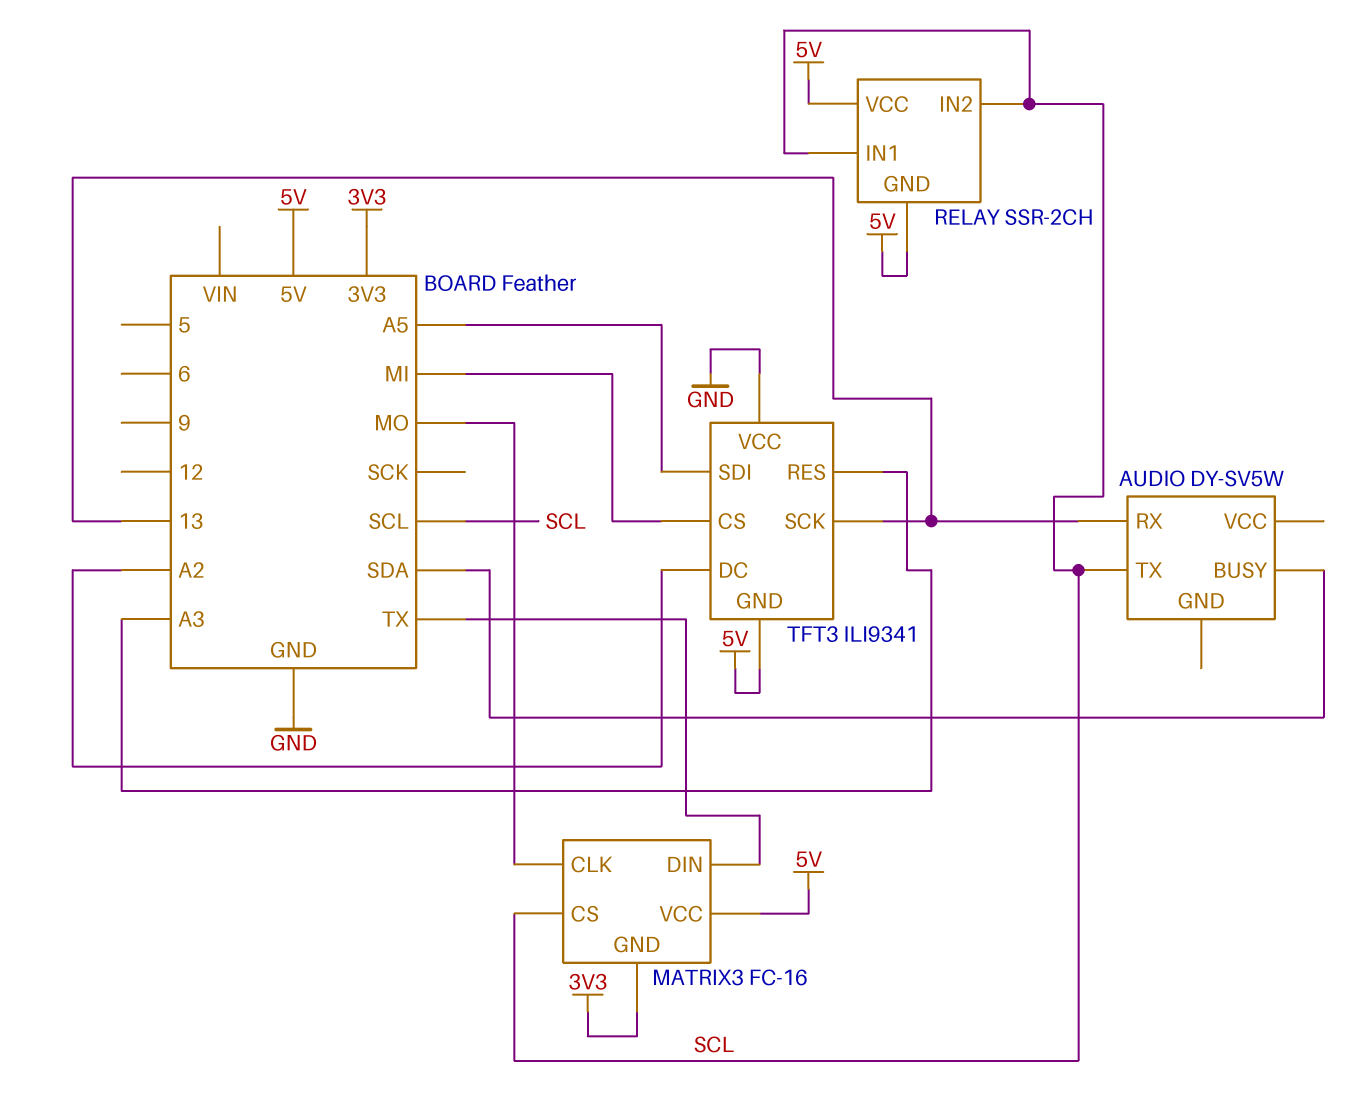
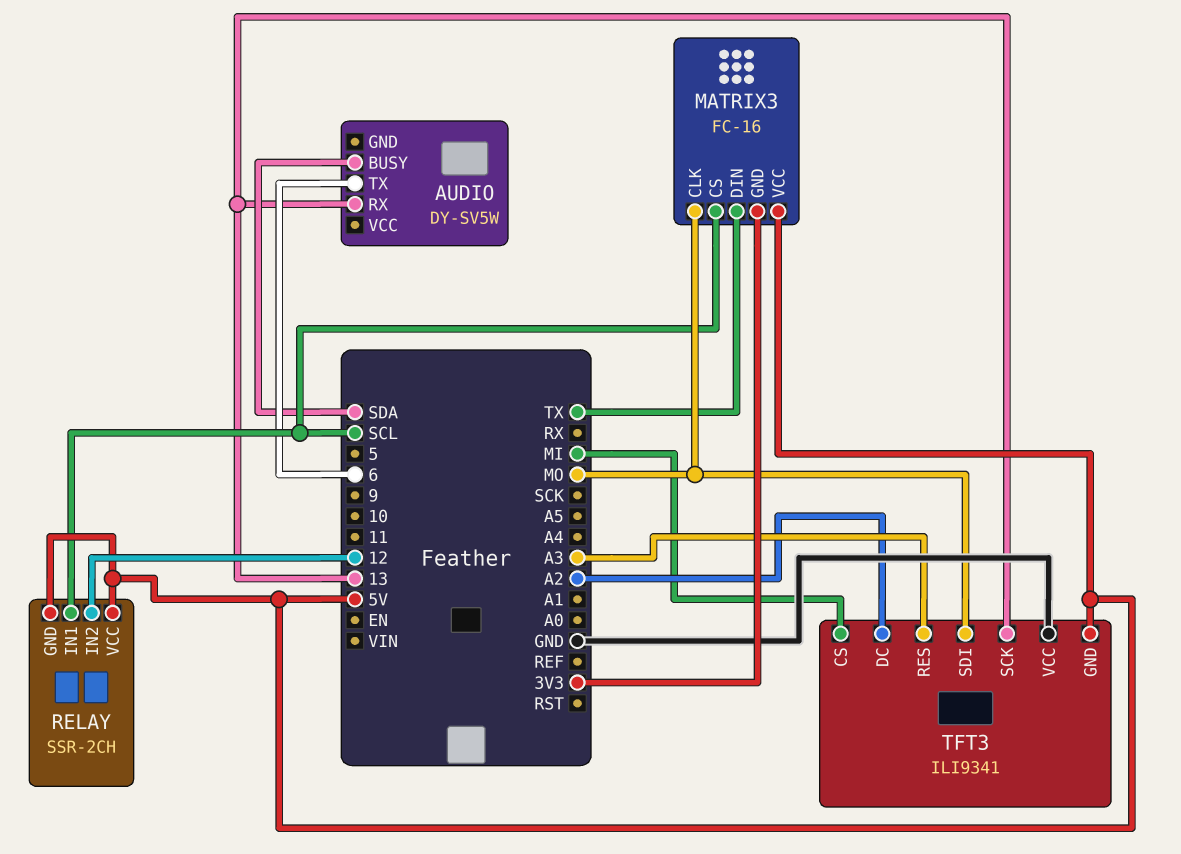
AUDIO pin TX: SCL -> 6
RELAY pin IN2: SCL -> 12
TFT3 pin SDI: A5 -> MO

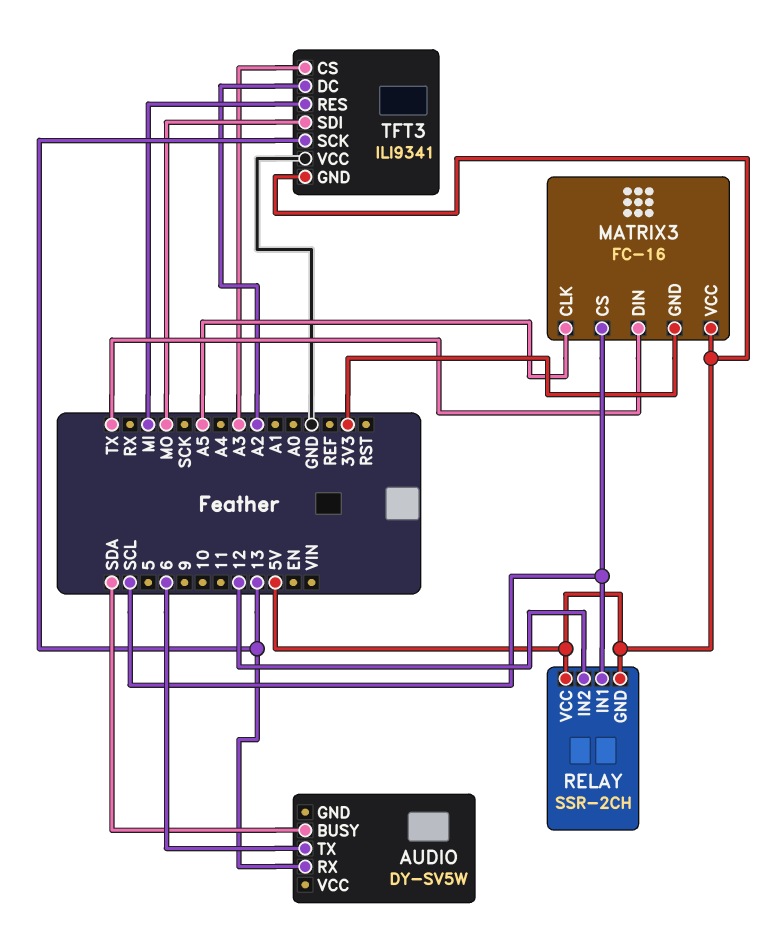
MATRIX3 pin CLK: MO -> A5
TFT3 pin CS: MI -> A3
TFT3 pin RES: A3 -> MI

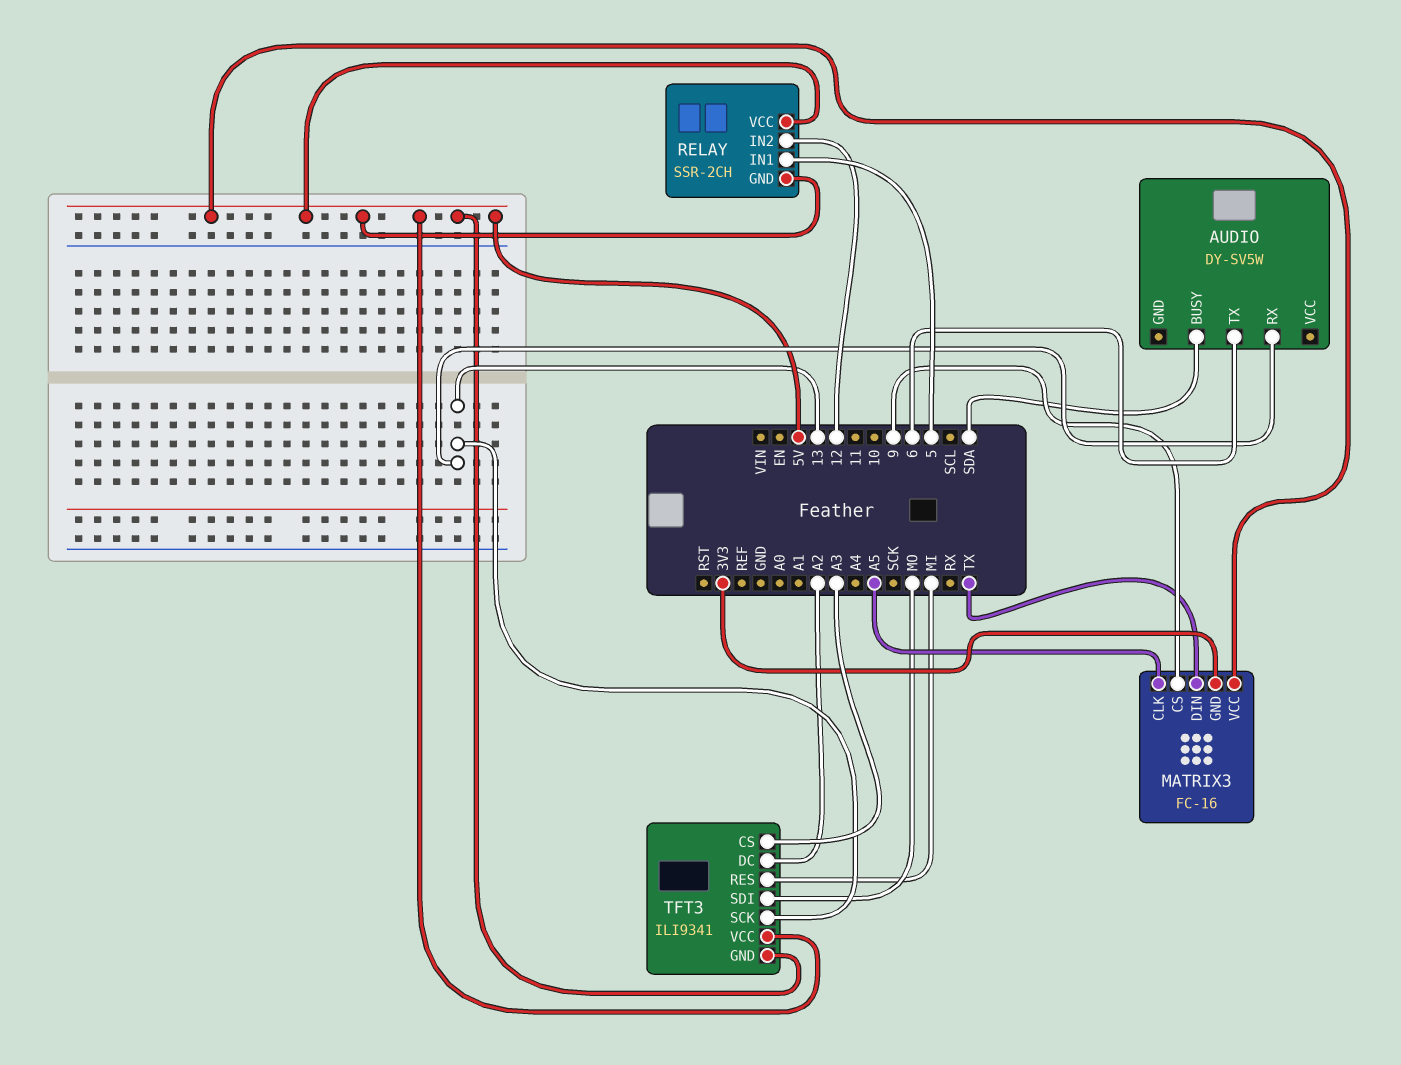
MATRIX3 pin CS: SCL -> 9
RELAY pin IN1: SCL -> 5
TFT3 pin VCC: GND -> 5V

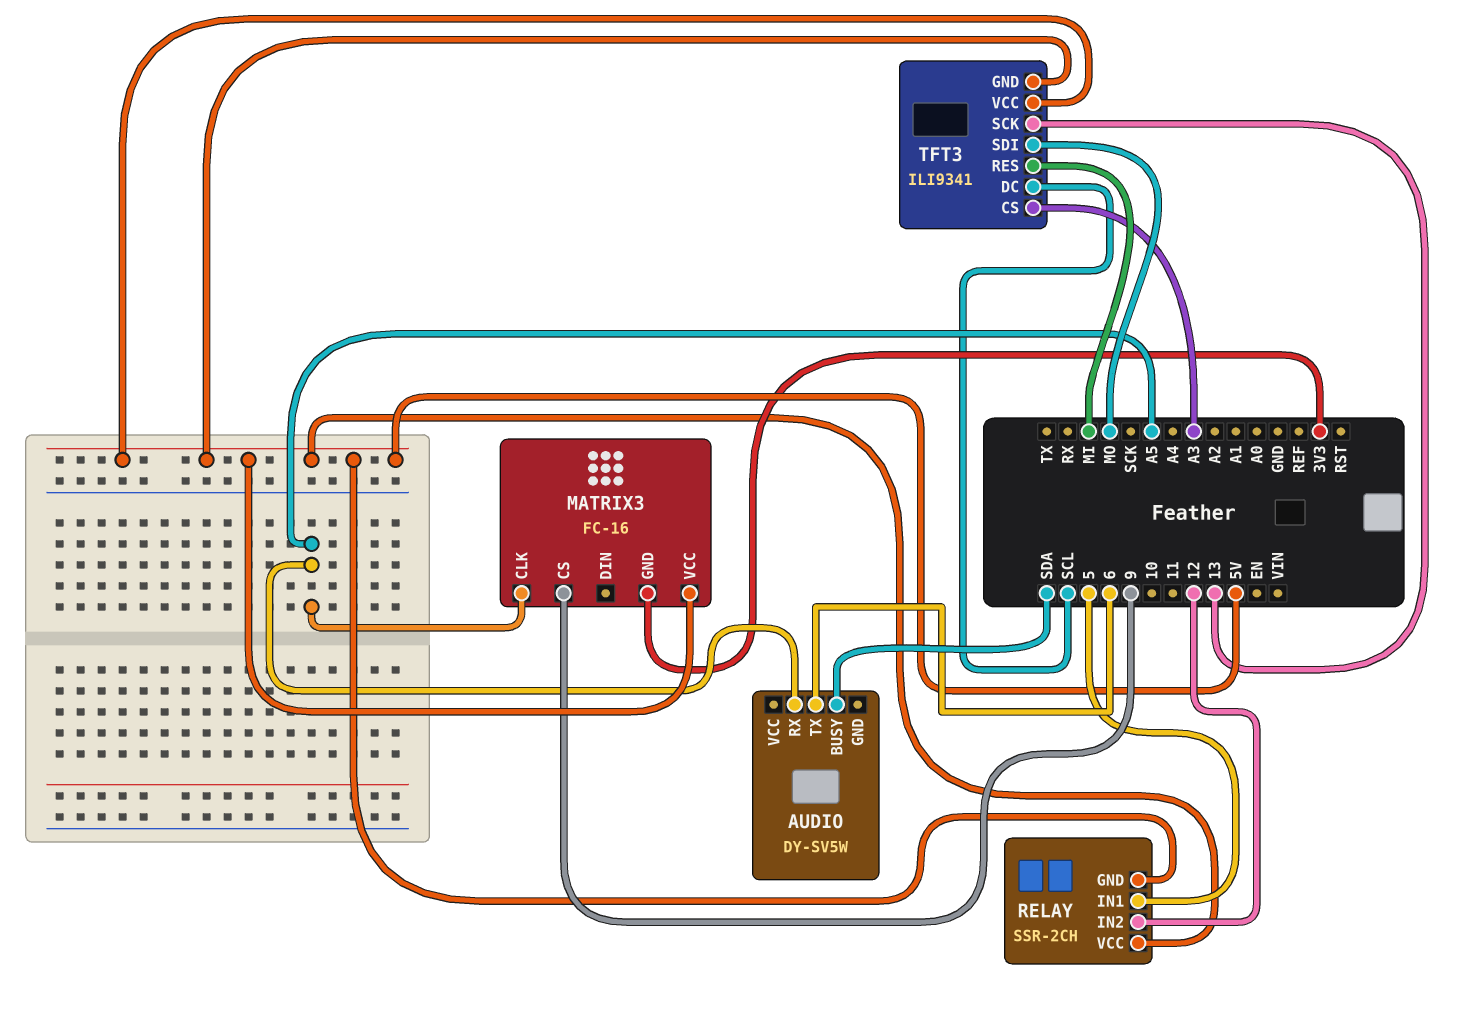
AUDIO pin RX: 13 -> A5
MATRIX3 pin DIN: TX -> none
TFT3 pin DC: A2 -> SCL

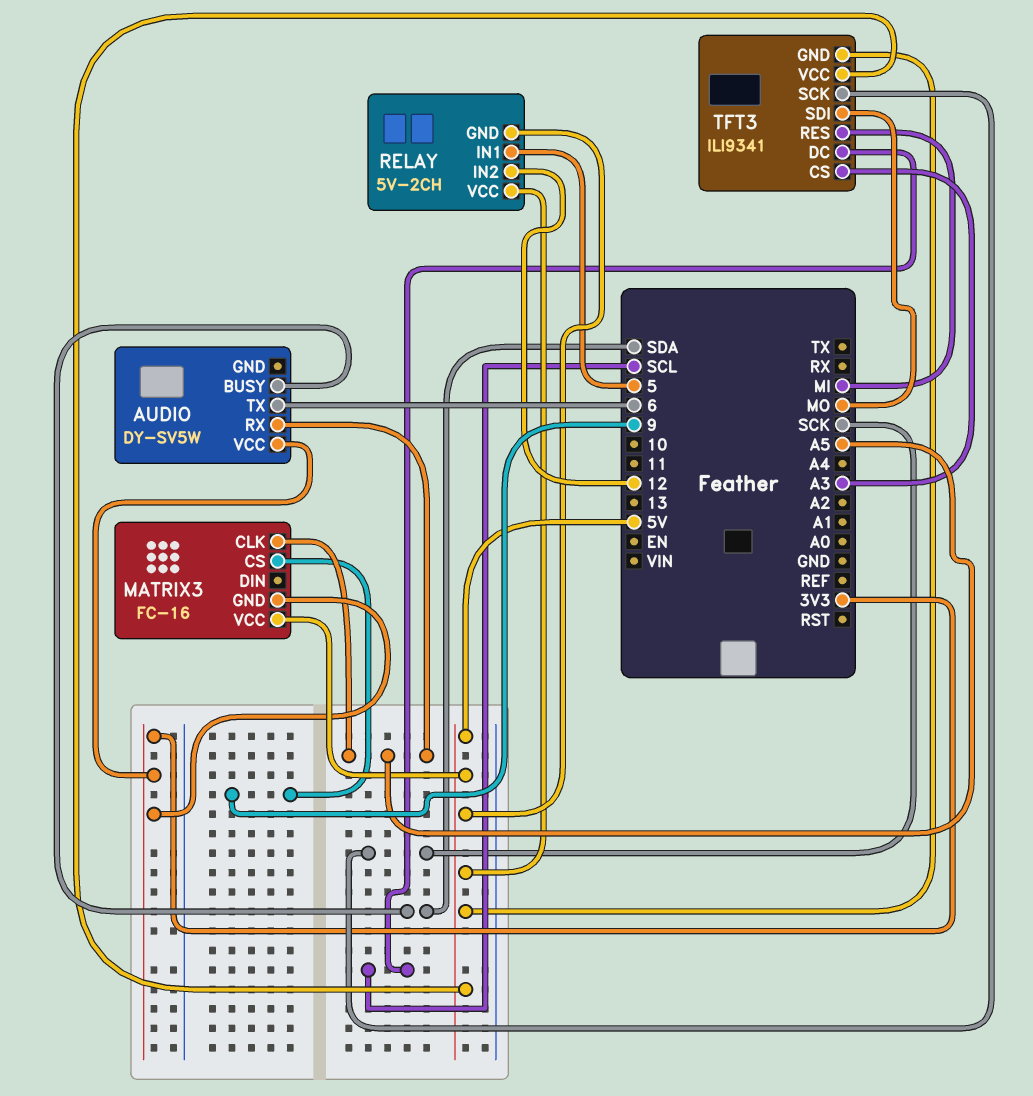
AUDIO pin VCC: none -> 3V3
RELAY: SSR-2CH -> 5V-2CH
TFT3 pin SCK: 13 -> SCK

